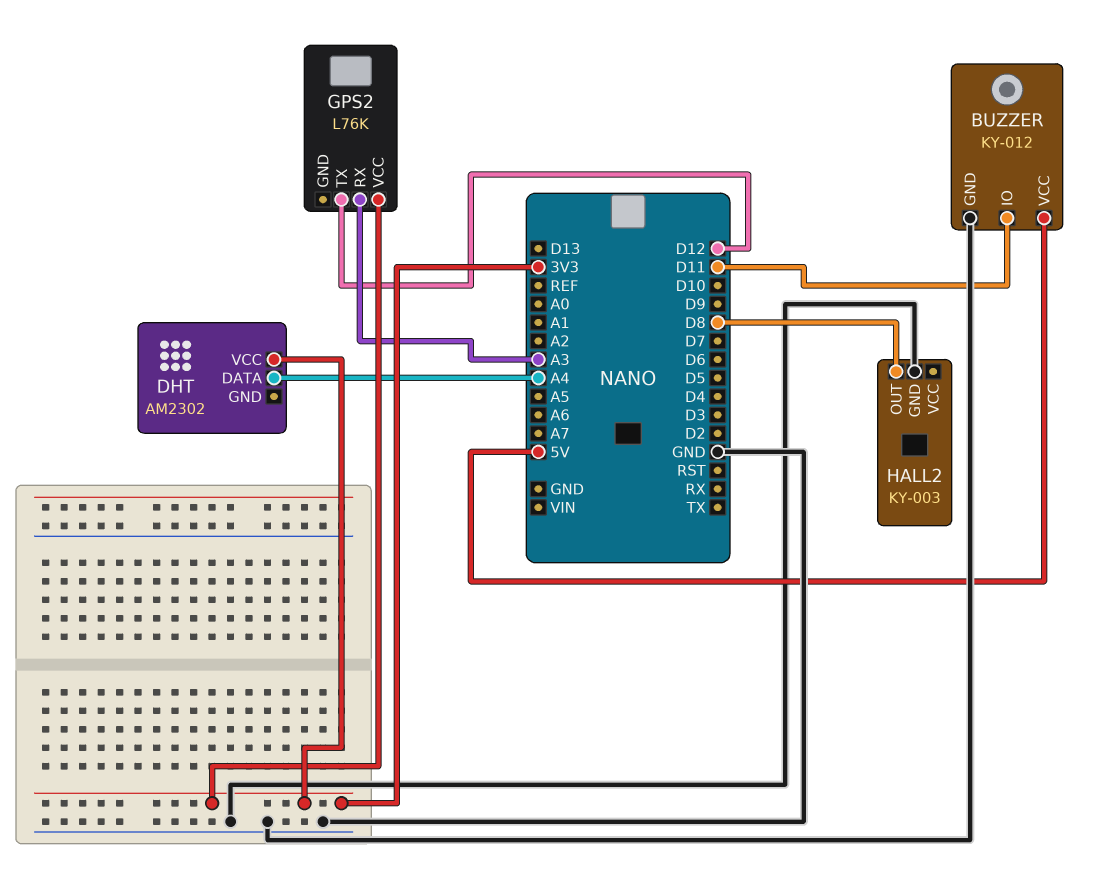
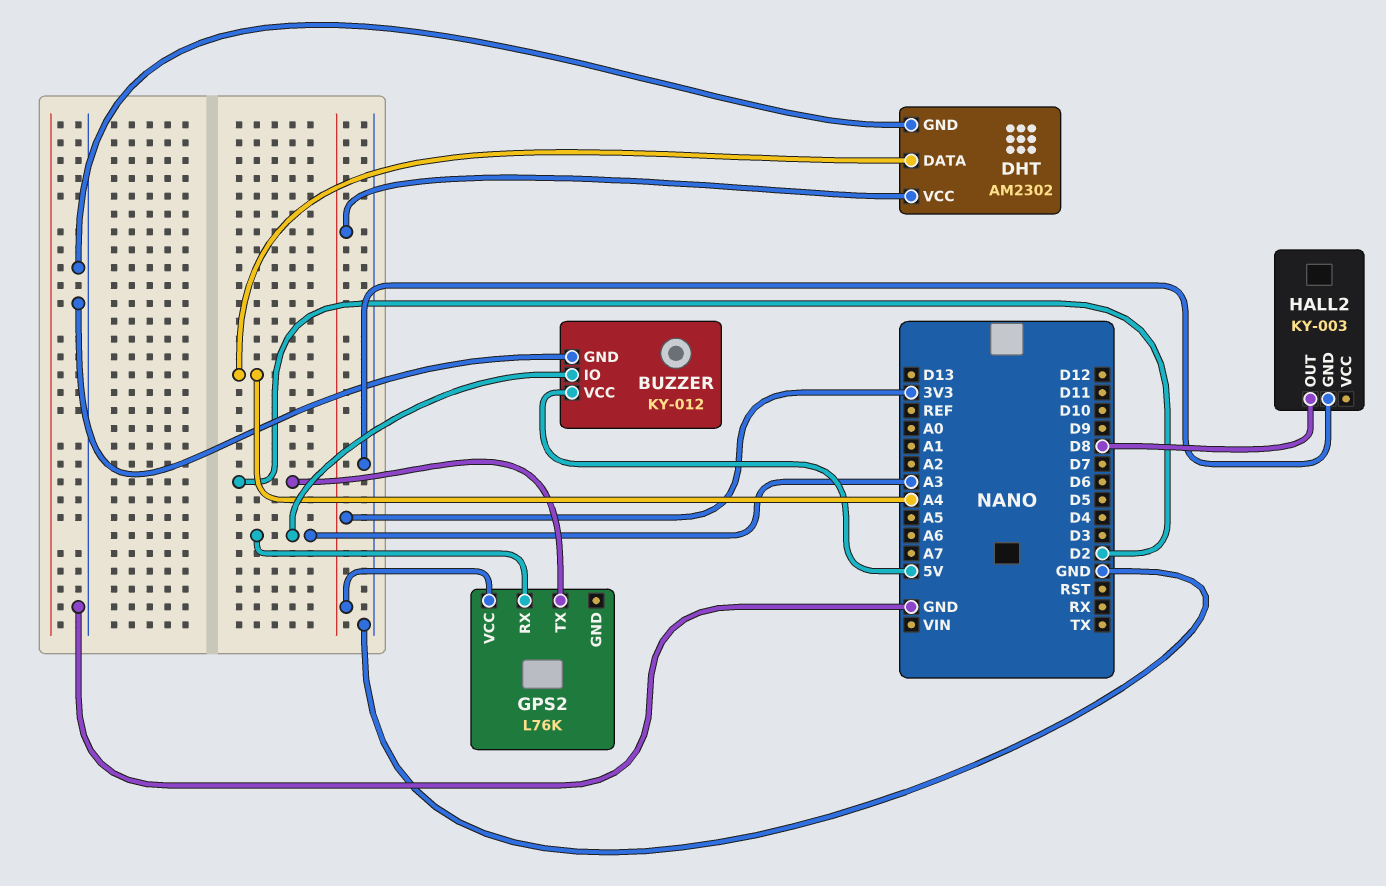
BUZZER pin IO: D11 -> A3
DHT pin GND: none -> GND
GPS2 pin TX: D12 -> D2

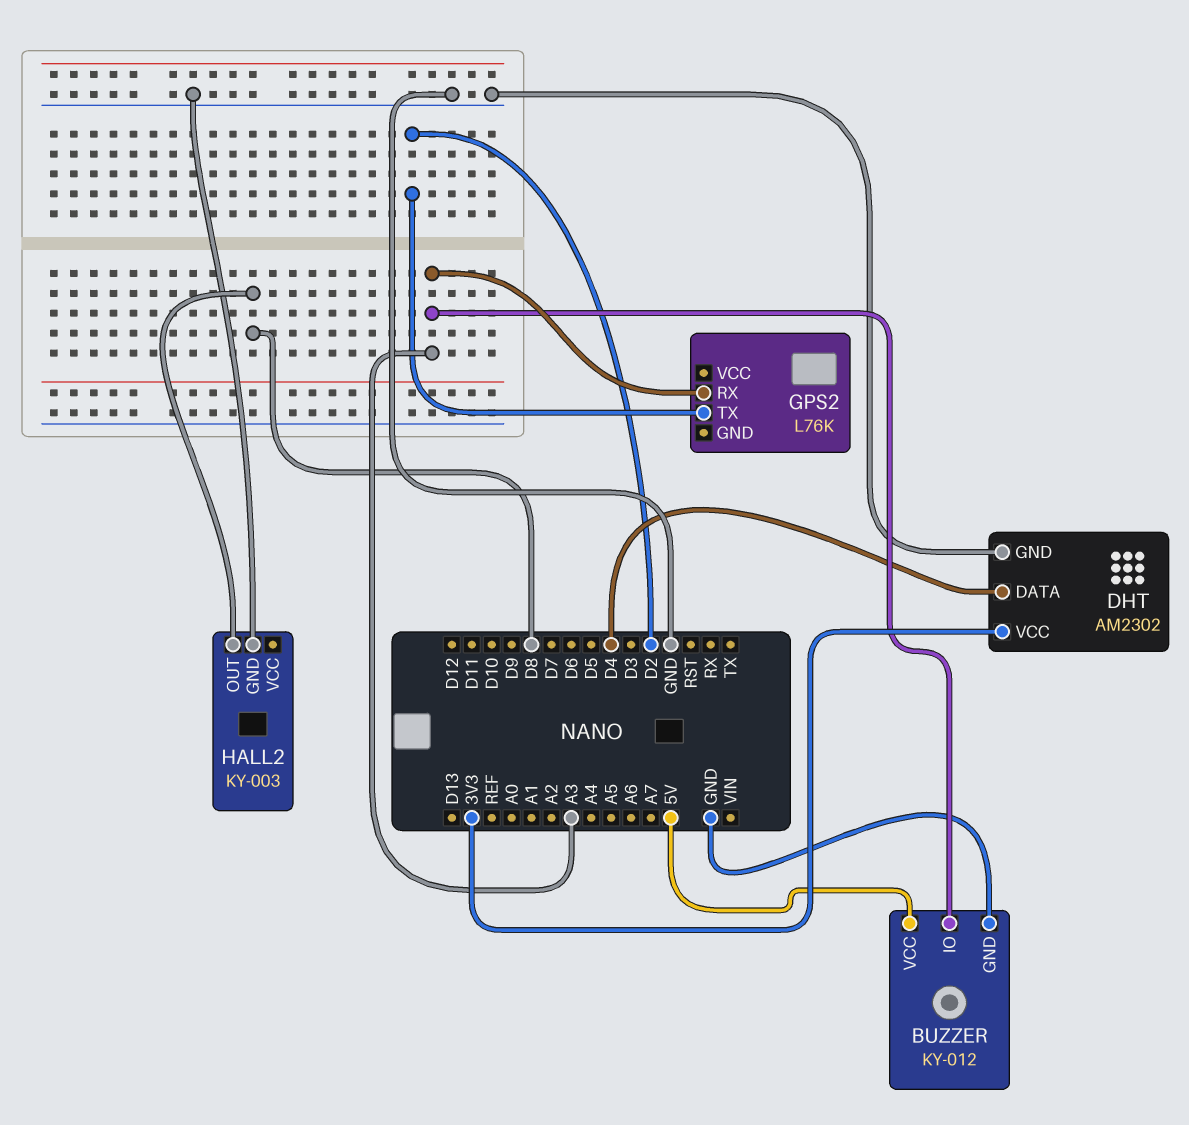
DHT pin DATA: A4 -> D4
GPS2 pin VCC: 3V3 -> none

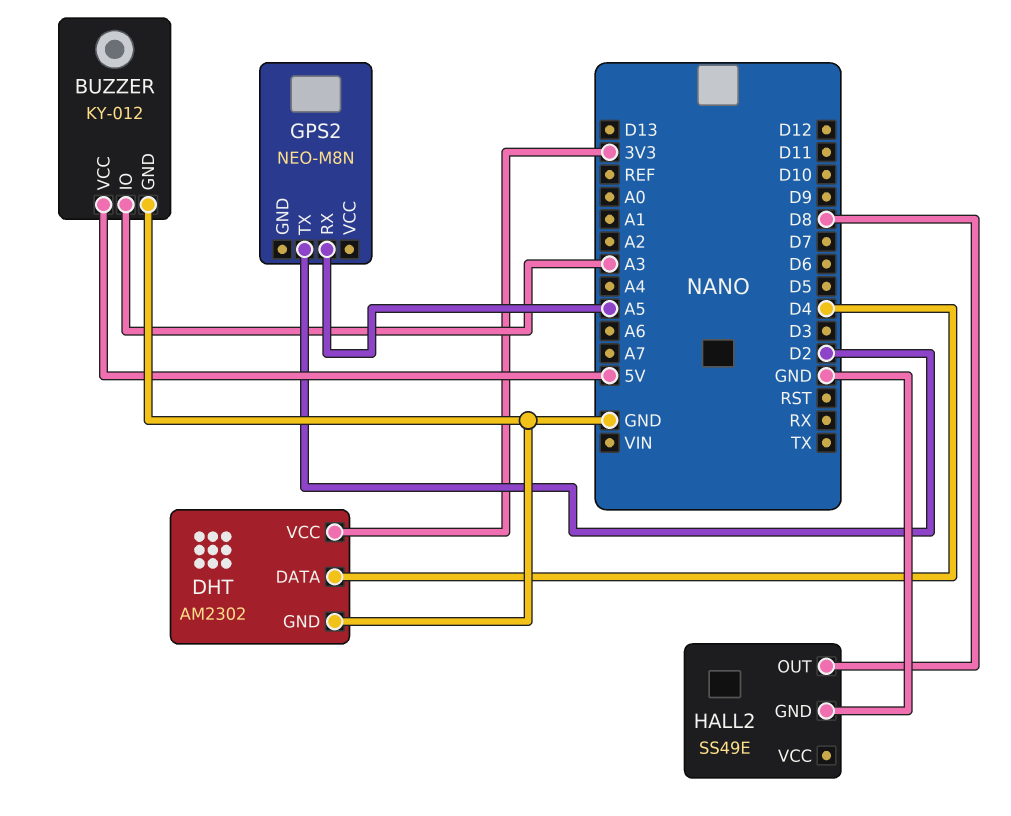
GPS2: L76K -> NEO-M8N
GPS2 pin RX: A3 -> A5
HALL2: KY-003 -> SS49E

